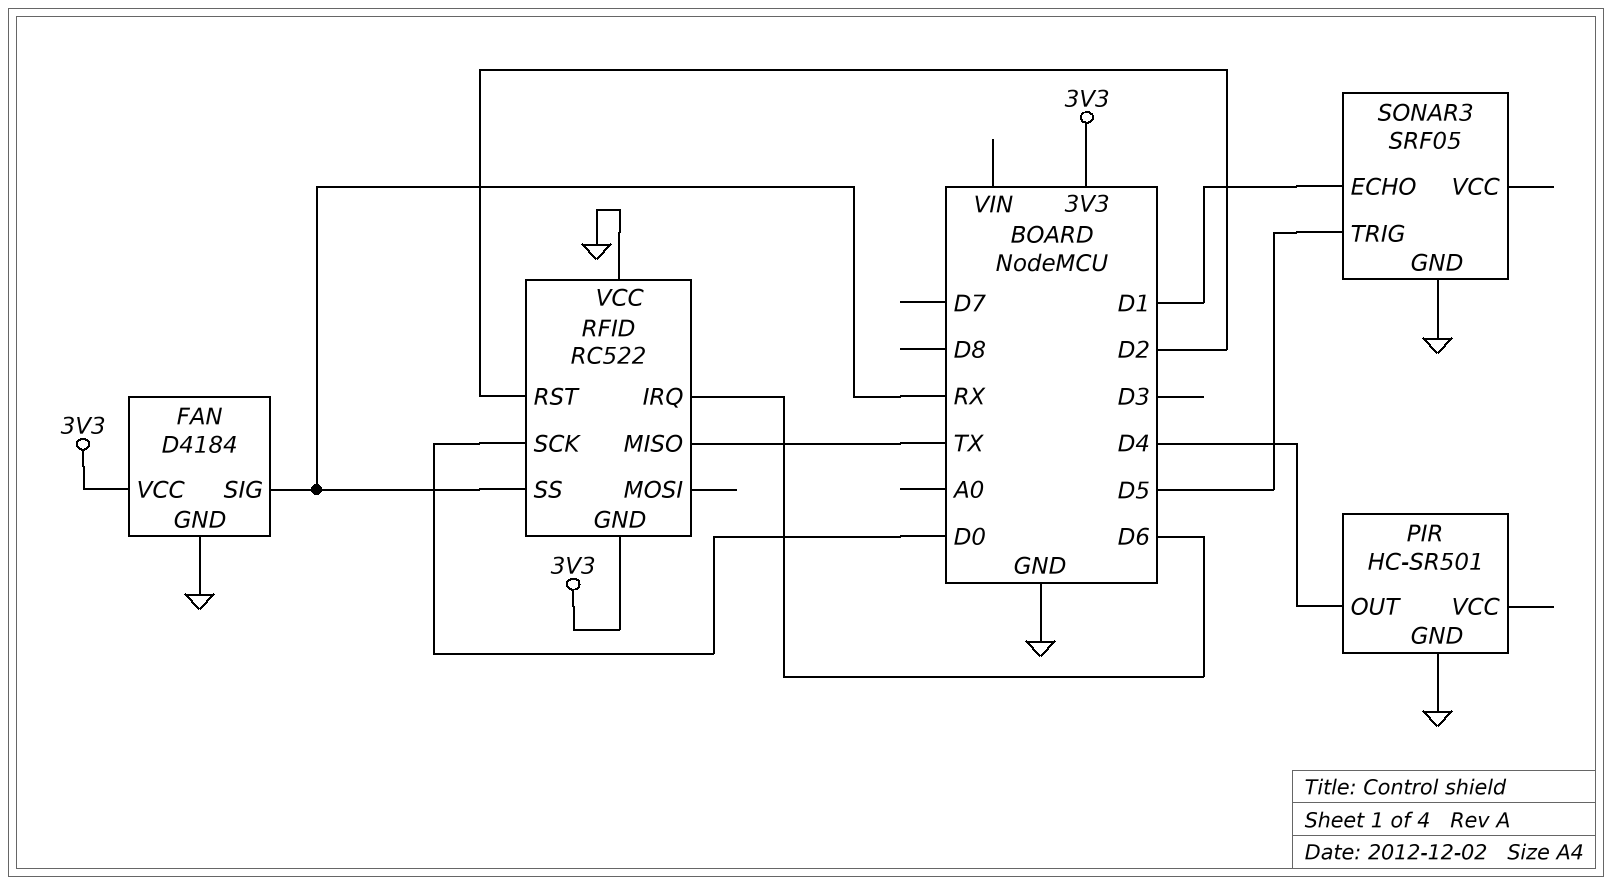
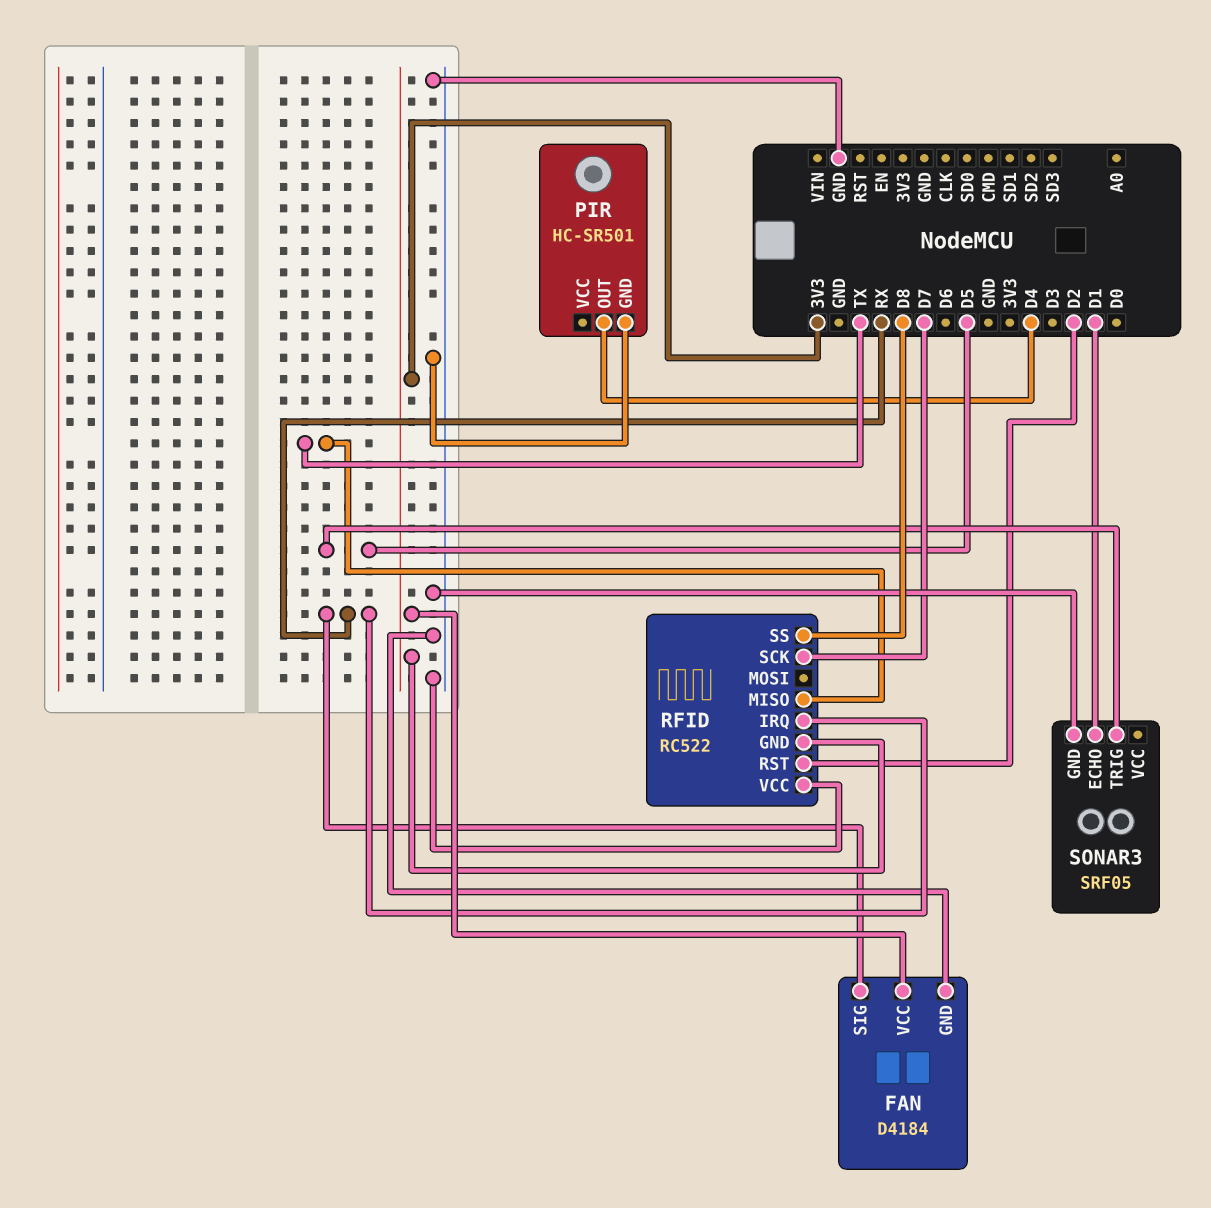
RFID pin IRQ: D6 -> RX
RFID pin SCK: D0 -> D7
RFID pin SS: RX -> D8

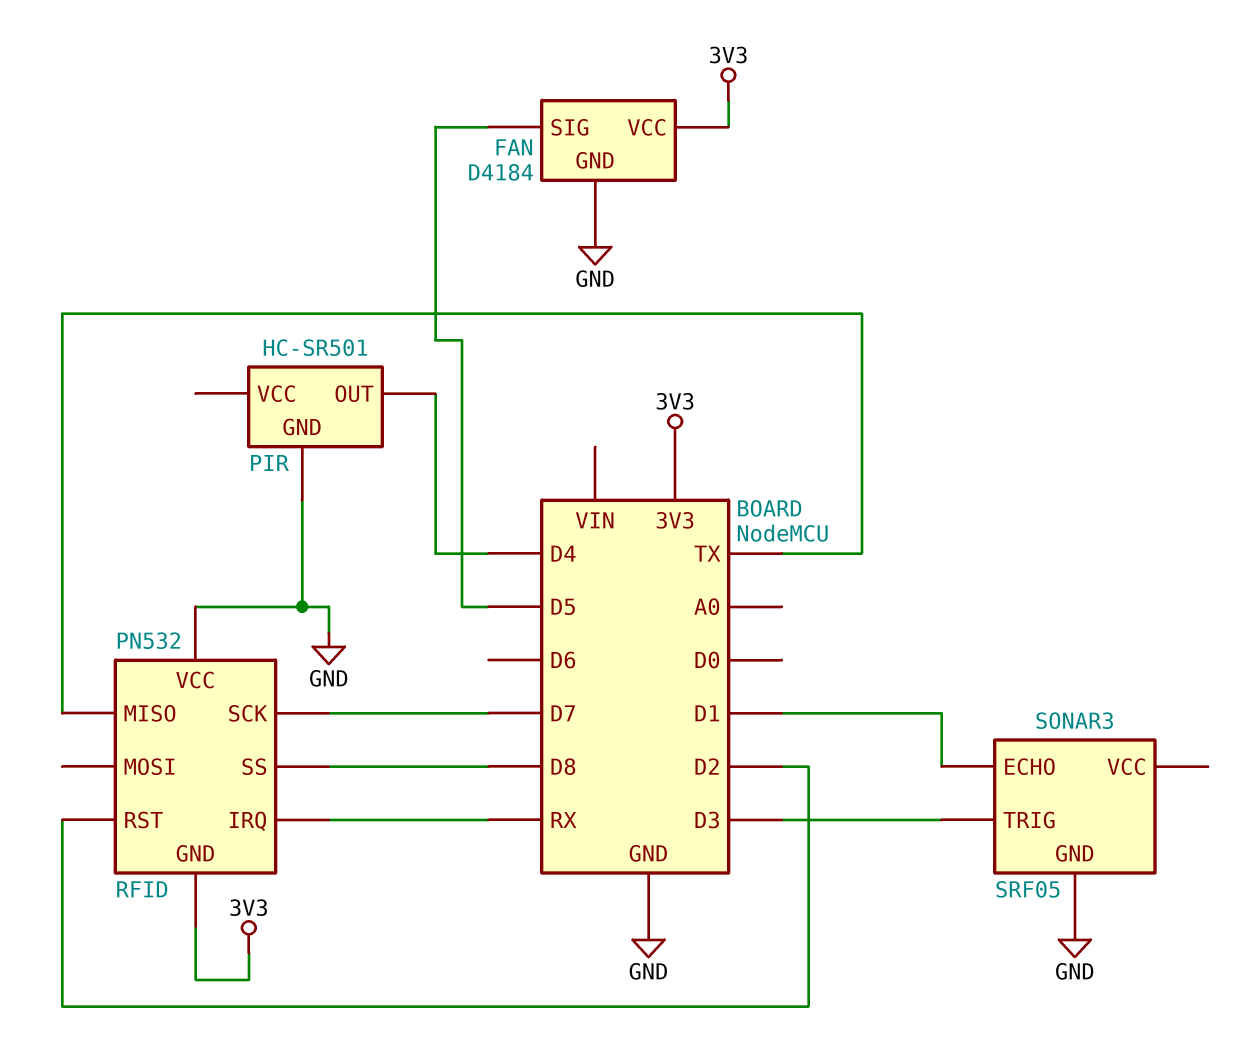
FAN pin SIG: RX -> D5
RFID: RC522 -> PN532
SONAR3 pin TRIG: D5 -> D3

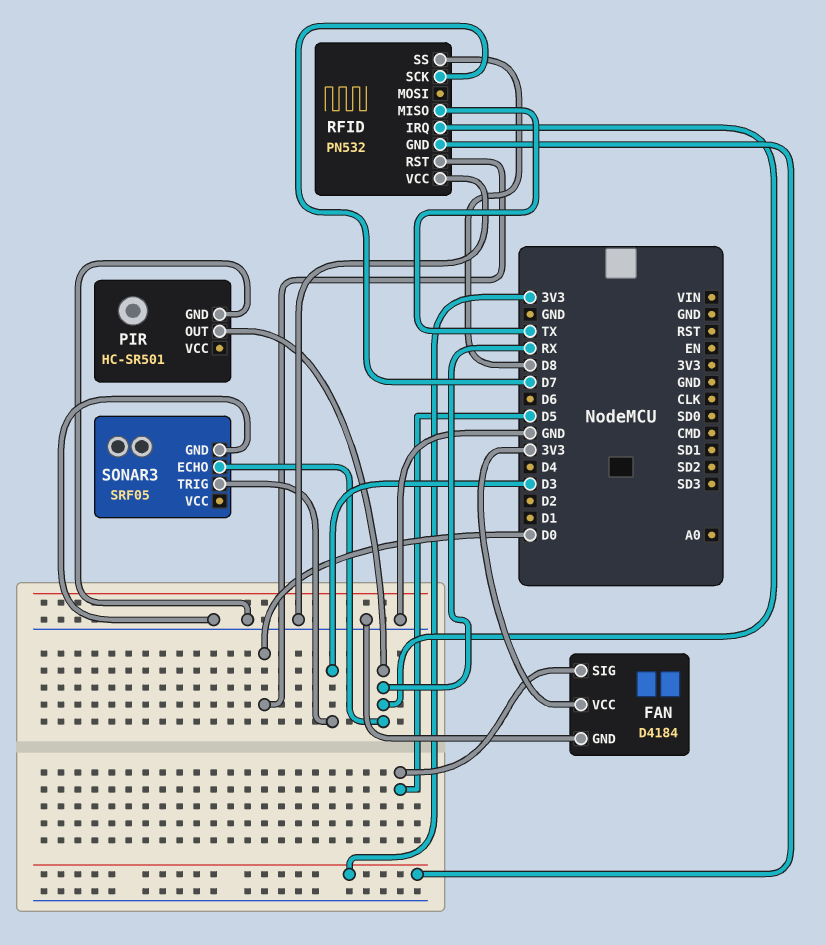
PIR pin OUT: D4 -> RX
RFID pin RST: D2 -> D0
SONAR3 pin ECHO: D1 -> RX

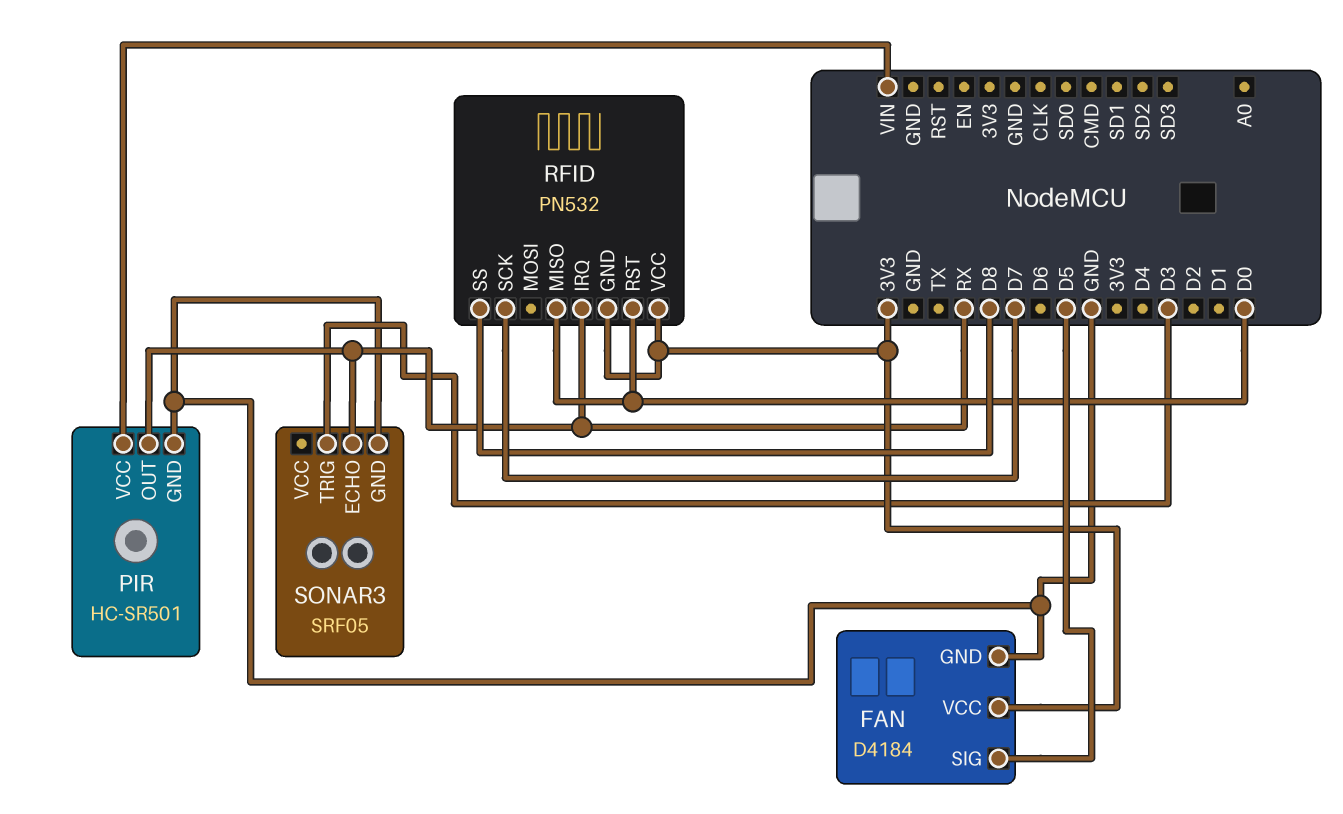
PIR pin VCC: none -> VIN
RFID pin MISO: TX -> D0
RFID pin VCC: GND -> 3V3

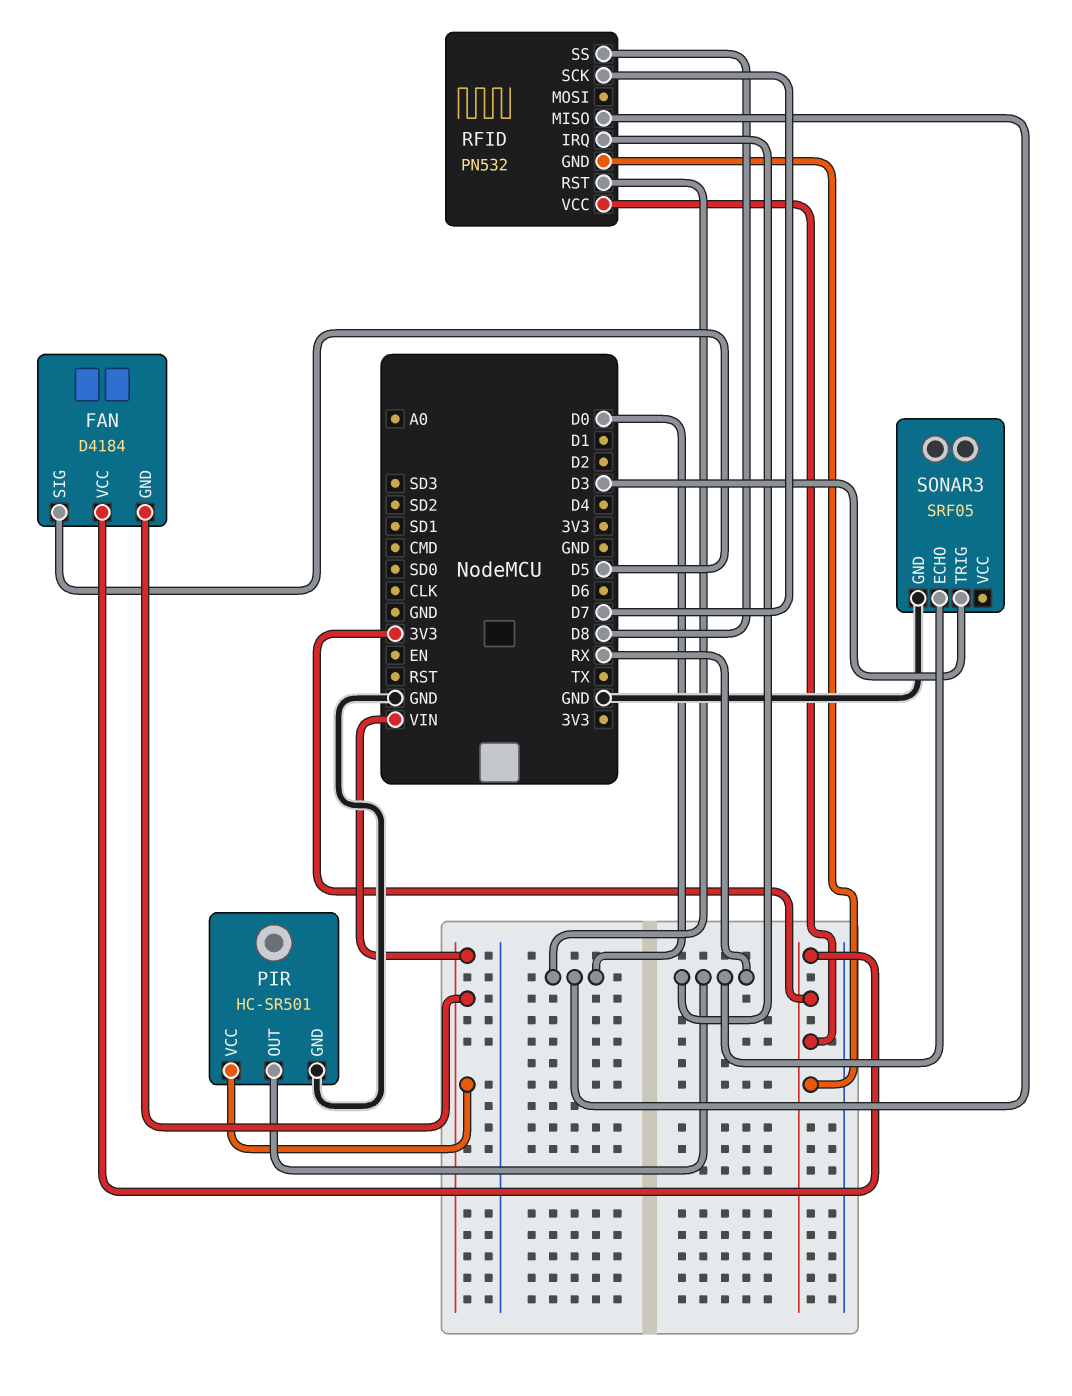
FAN pin GND: GND -> VIN

